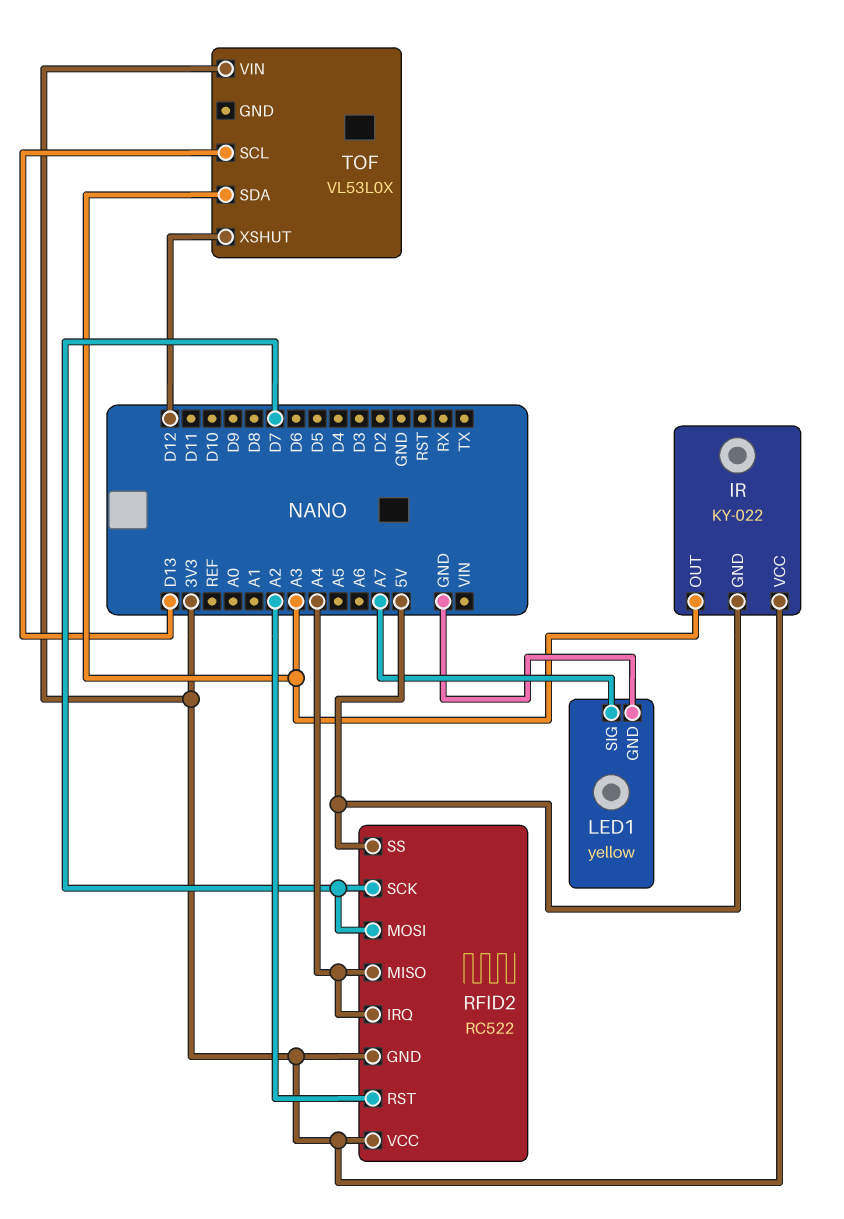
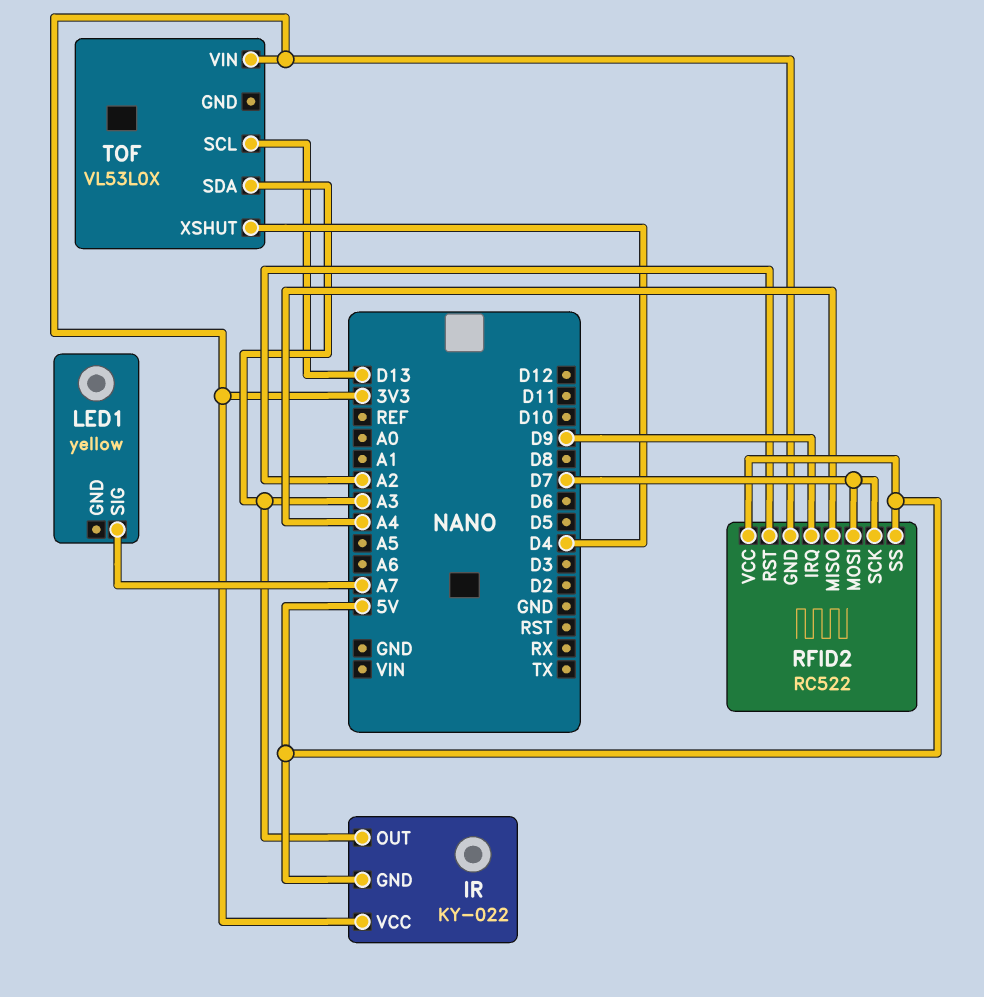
LED1 pin GND: GND -> none
RFID2 pin IRQ: A4 -> D9
RFID2 pin VCC: 3V3 -> 5V
TOF pin XSHUT: D12 -> D4

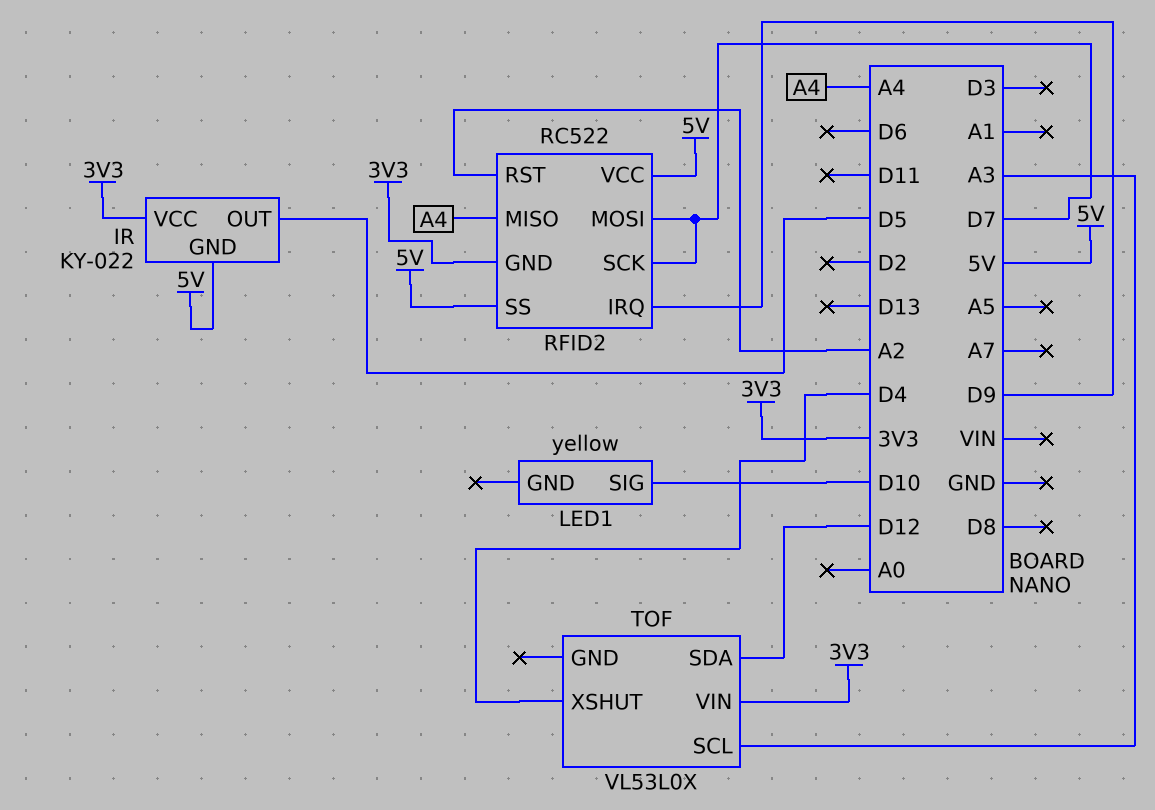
IR pin OUT: A3 -> D5
LED1 pin SIG: A7 -> D10
TOF pin SCL: D13 -> A3
TOF pin SDA: A3 -> D12

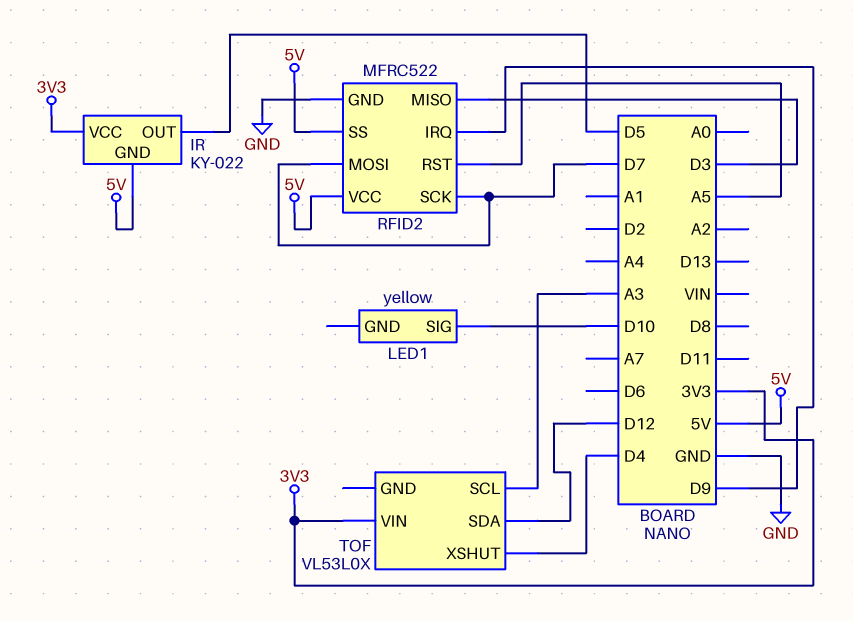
RFID2: RC522 -> MFRC522
RFID2 pin GND: 3V3 -> GND
RFID2 pin MISO: A4 -> D3
RFID2 pin RST: A2 -> A5

